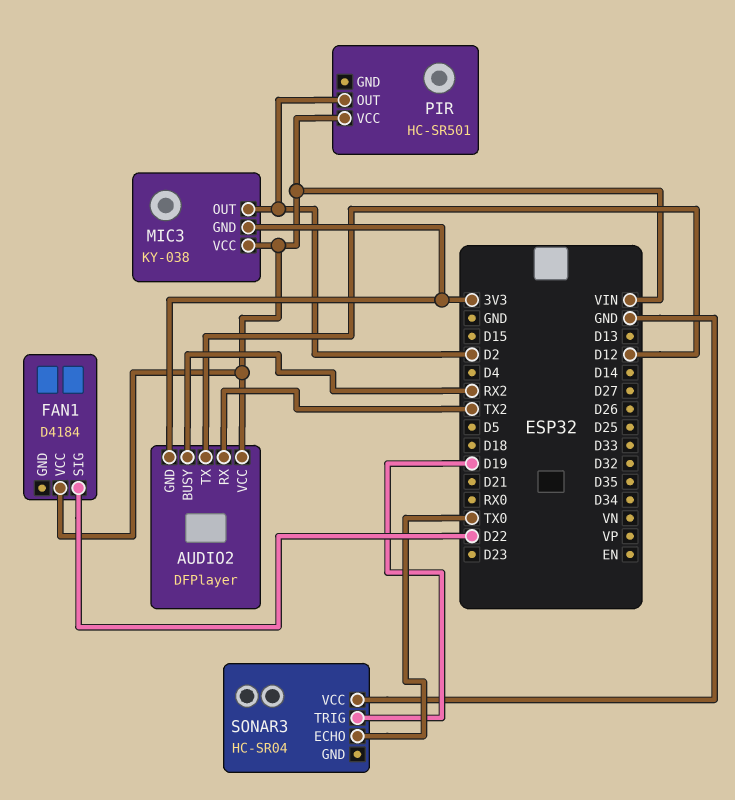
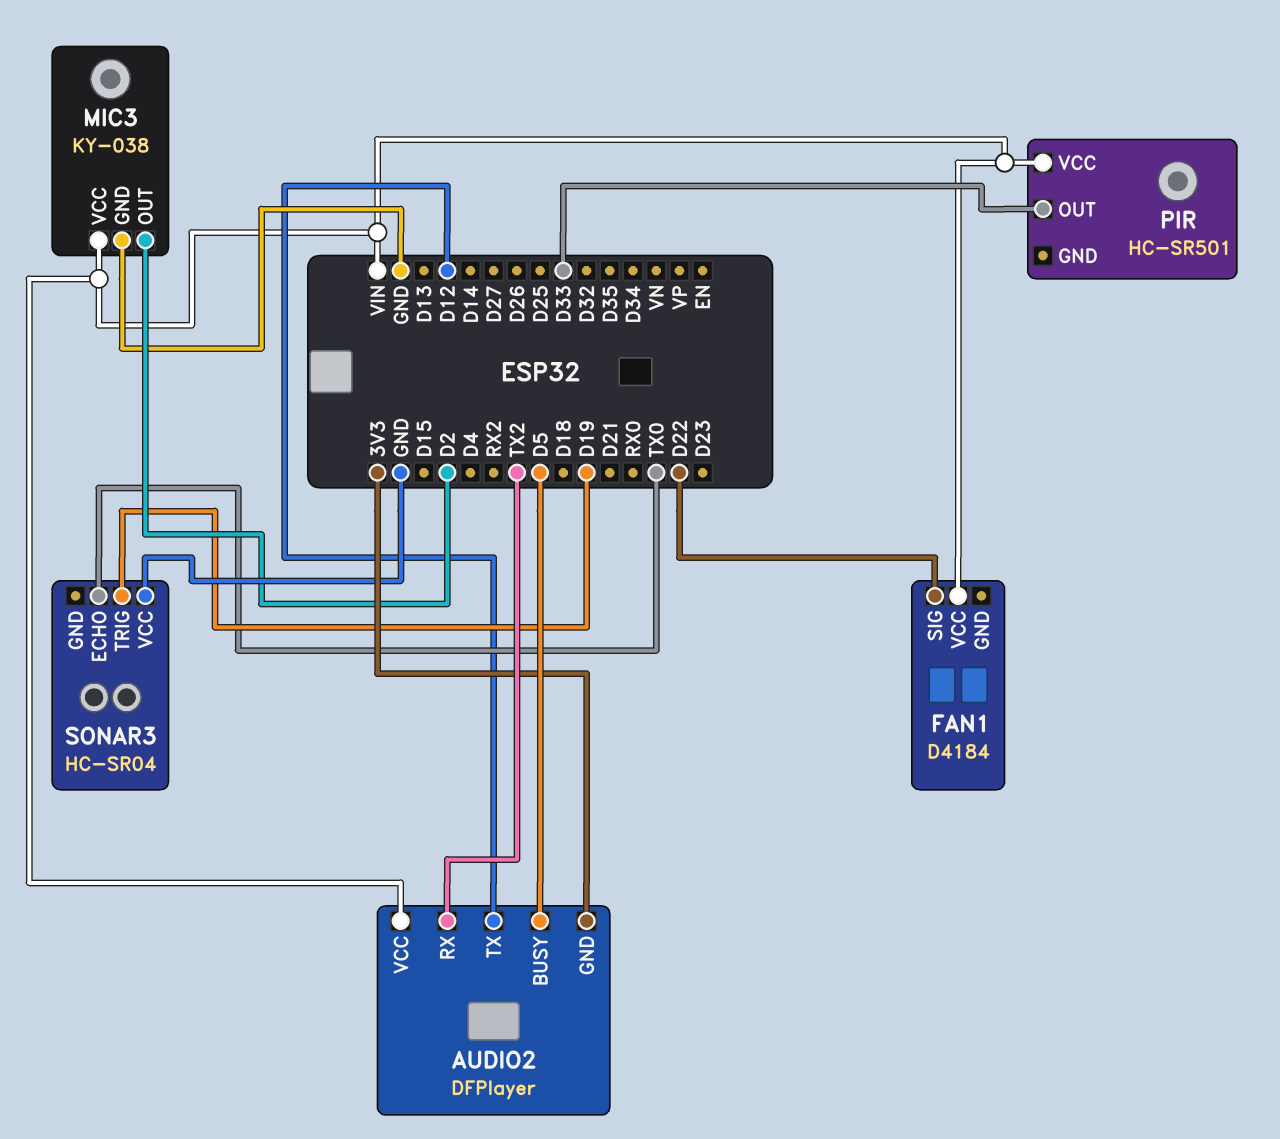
AUDIO2 pin BUSY: RX2 -> D5
MIC3 pin GND: 3V3 -> GND
PIR pin OUT: D2 -> D33

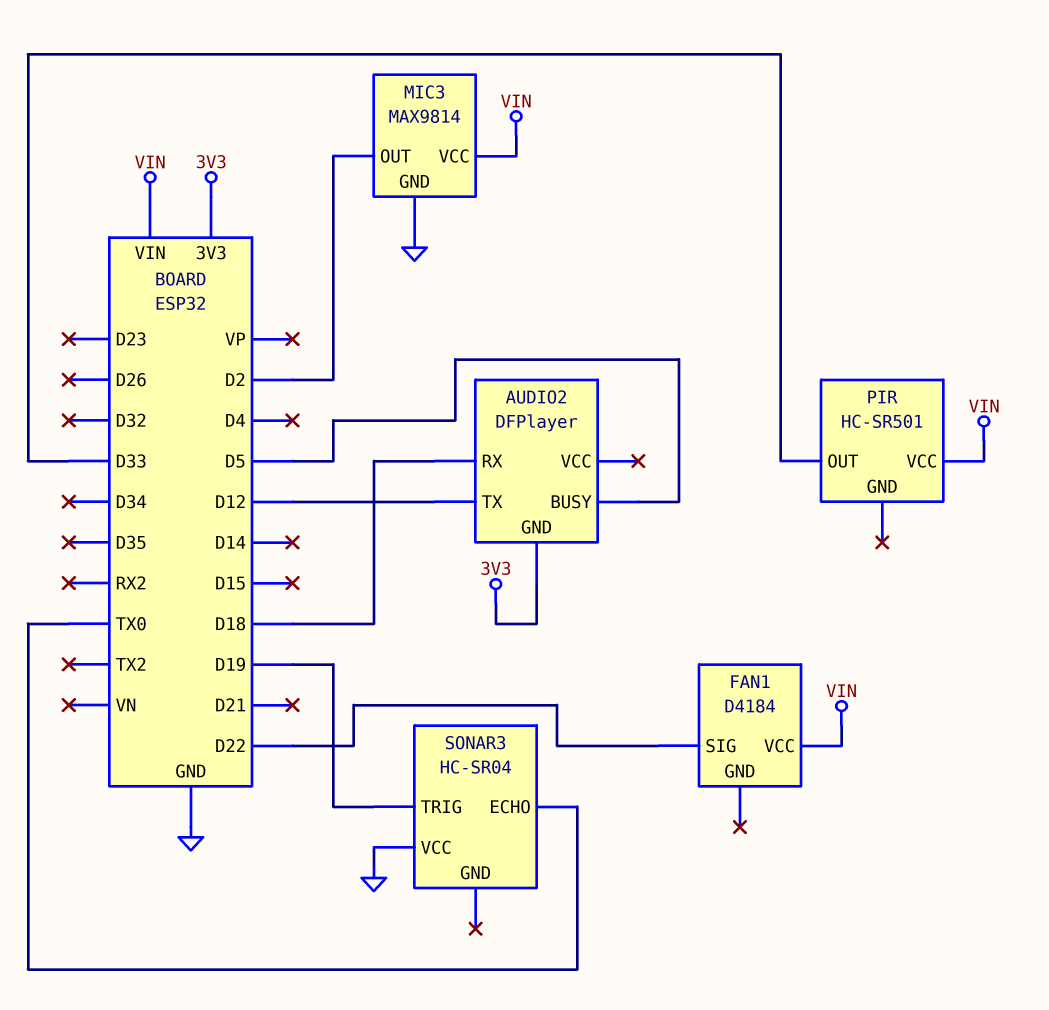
AUDIO2 pin RX: TX2 -> D18
AUDIO2 pin VCC: VIN -> none
MIC3: KY-038 -> MAX9814

